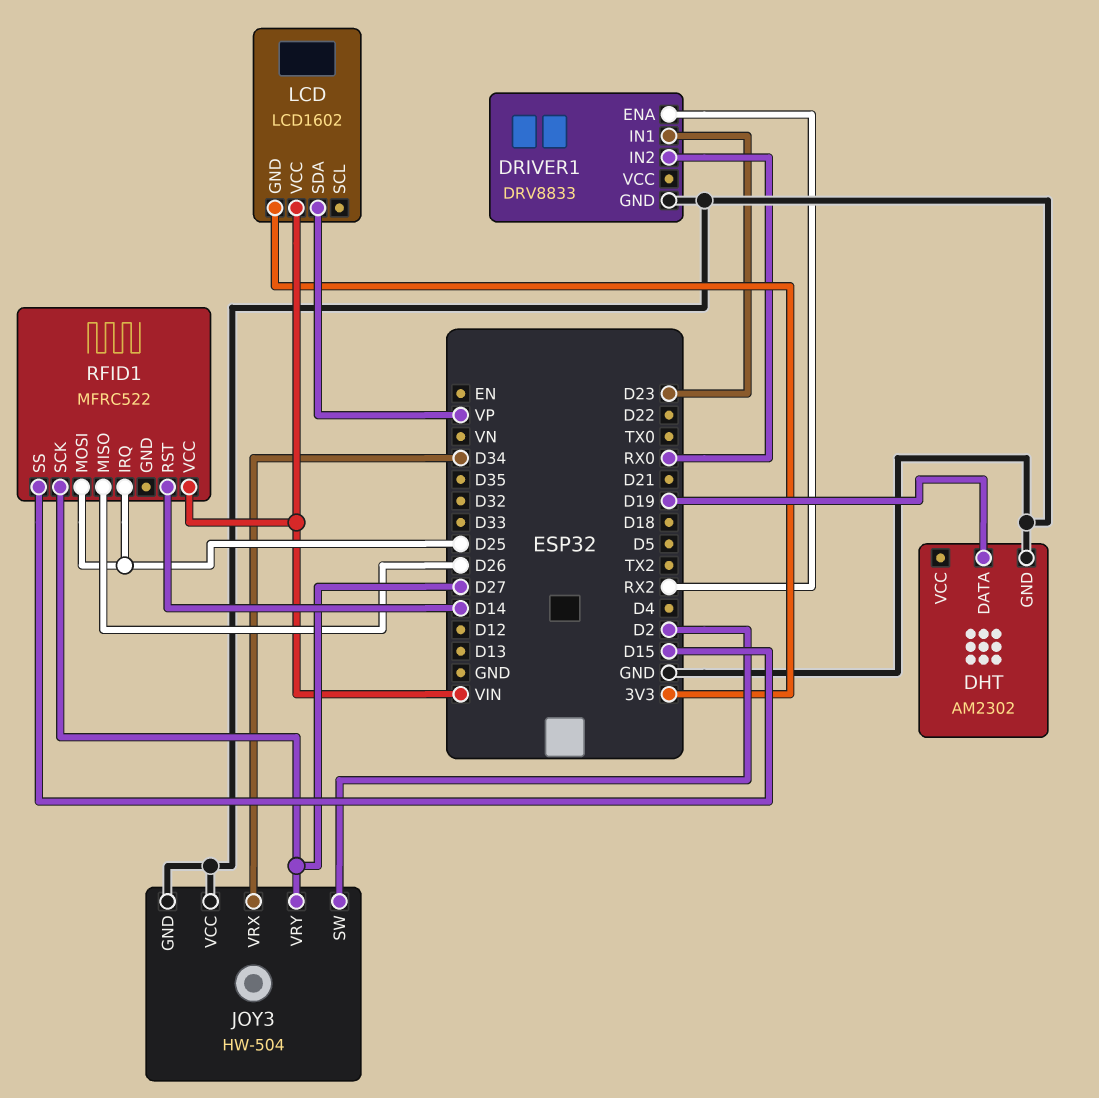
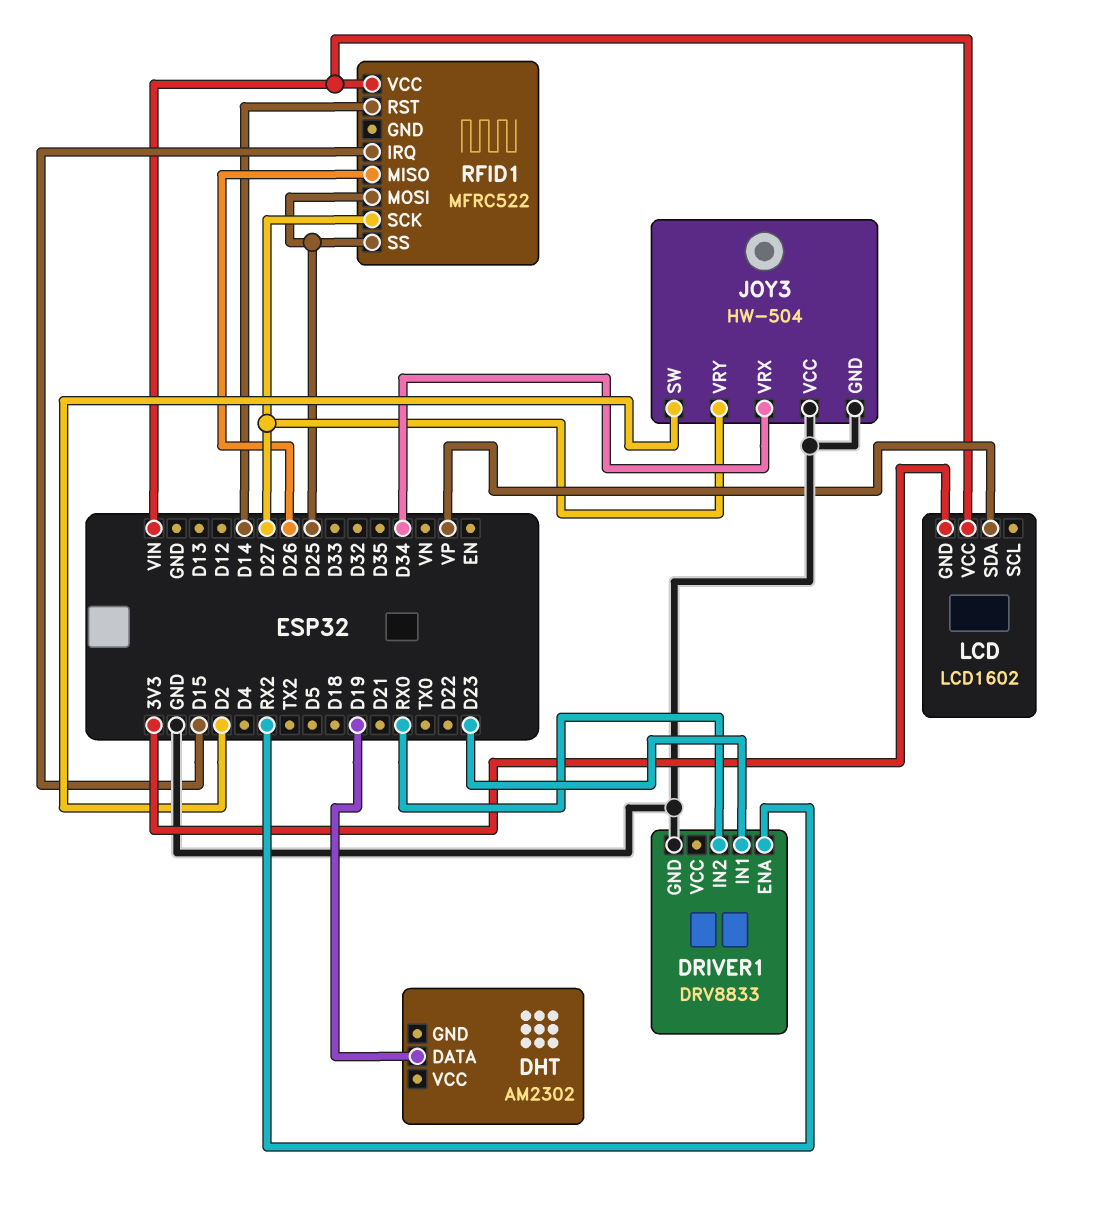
DHT pin GND: GND -> none
RFID1 pin IRQ: D25 -> D15
RFID1 pin SS: D15 -> D25

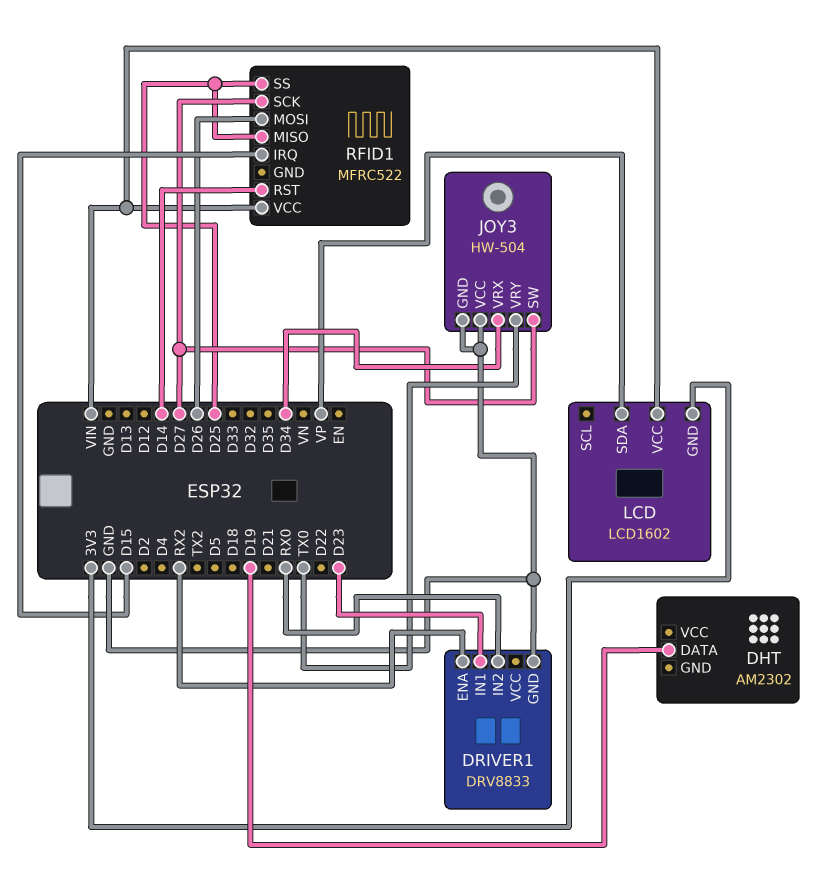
JOY3 pin SW: D2 -> D27
JOY3 pin VRY: D27 -> TX0
RFID1 pin MISO: D26 -> D25
RFID1 pin MOSI: D25 -> D26

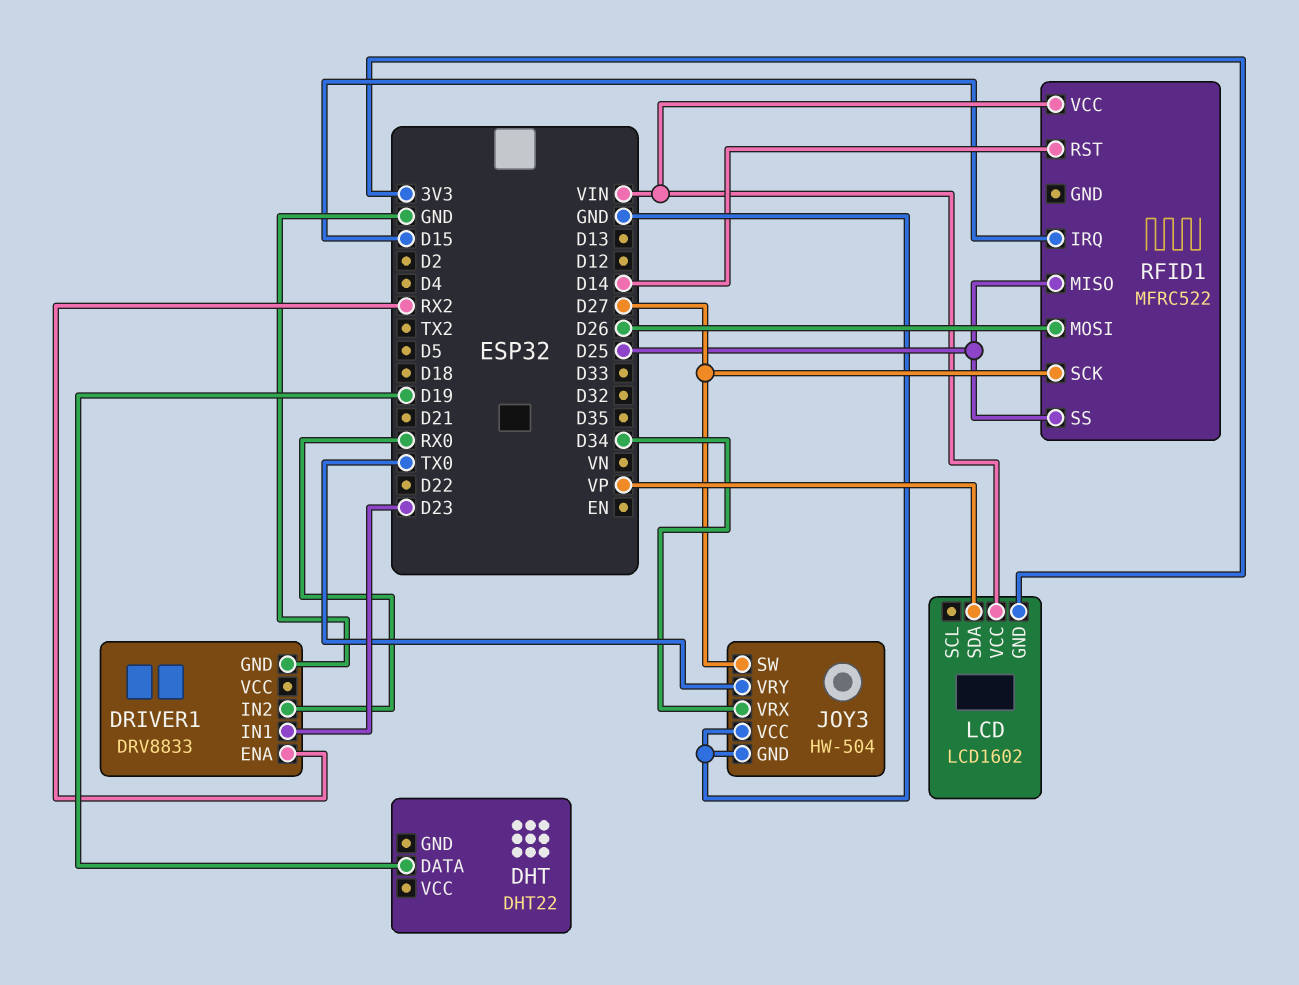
DHT: AM2302 -> DHT22

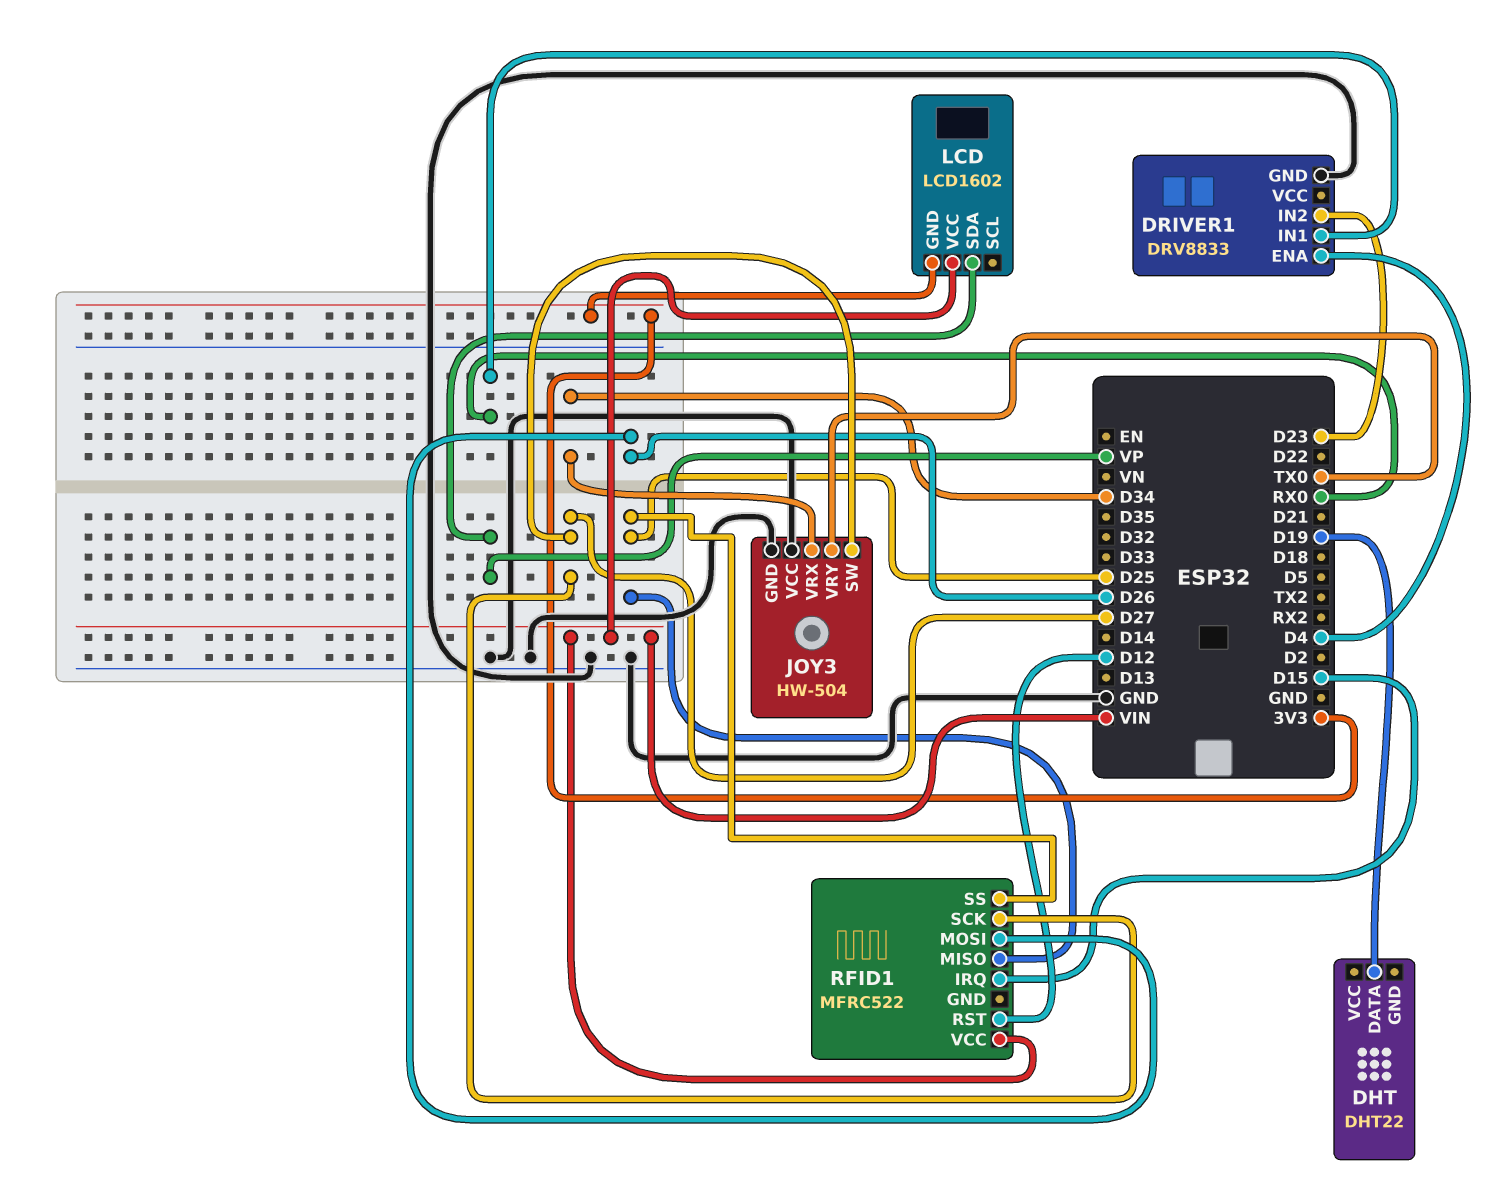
DRIVER1 pin ENA: RX2 -> D4
DRIVER1 pin IN1: D23 -> RX0
DRIVER1 pin IN2: RX0 -> D23
RFID1 pin RST: D14 -> D12

